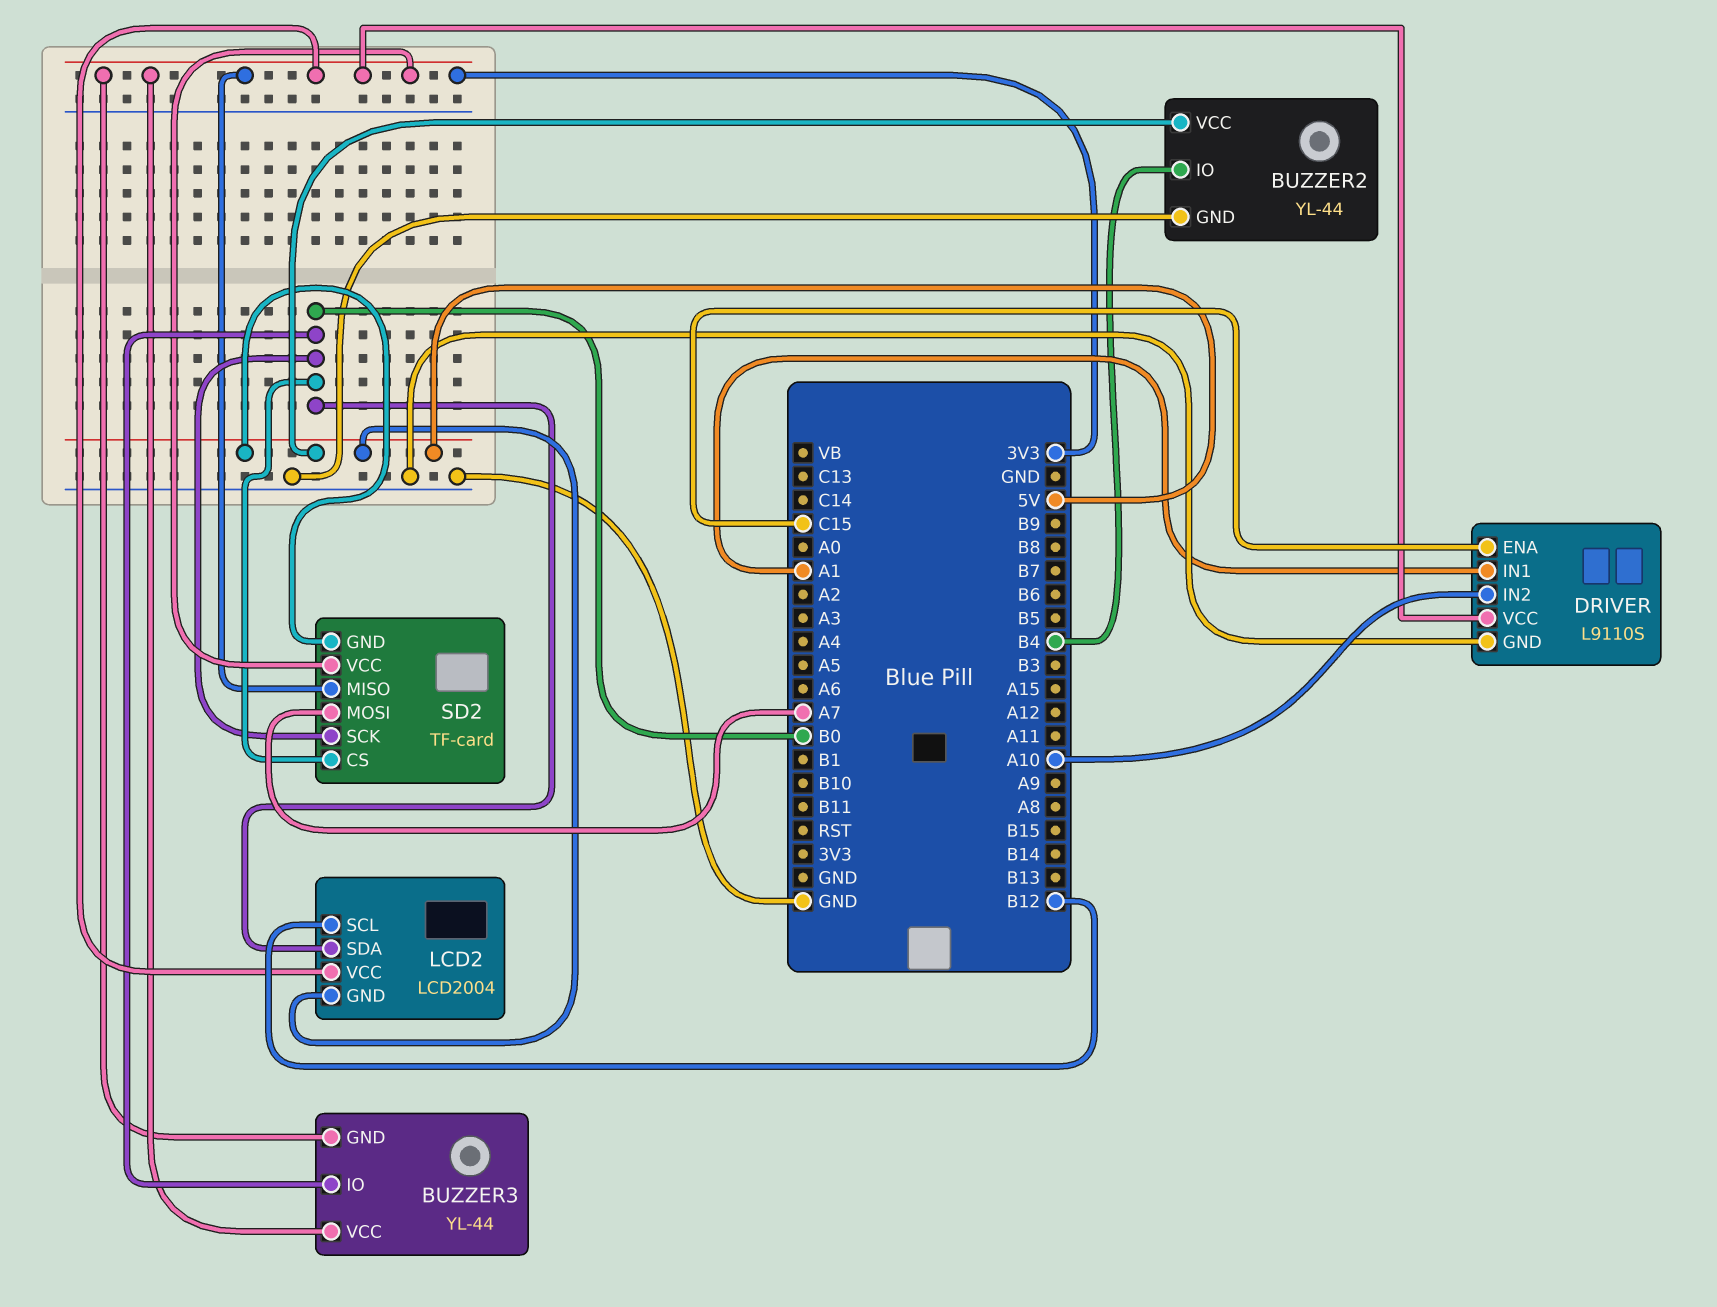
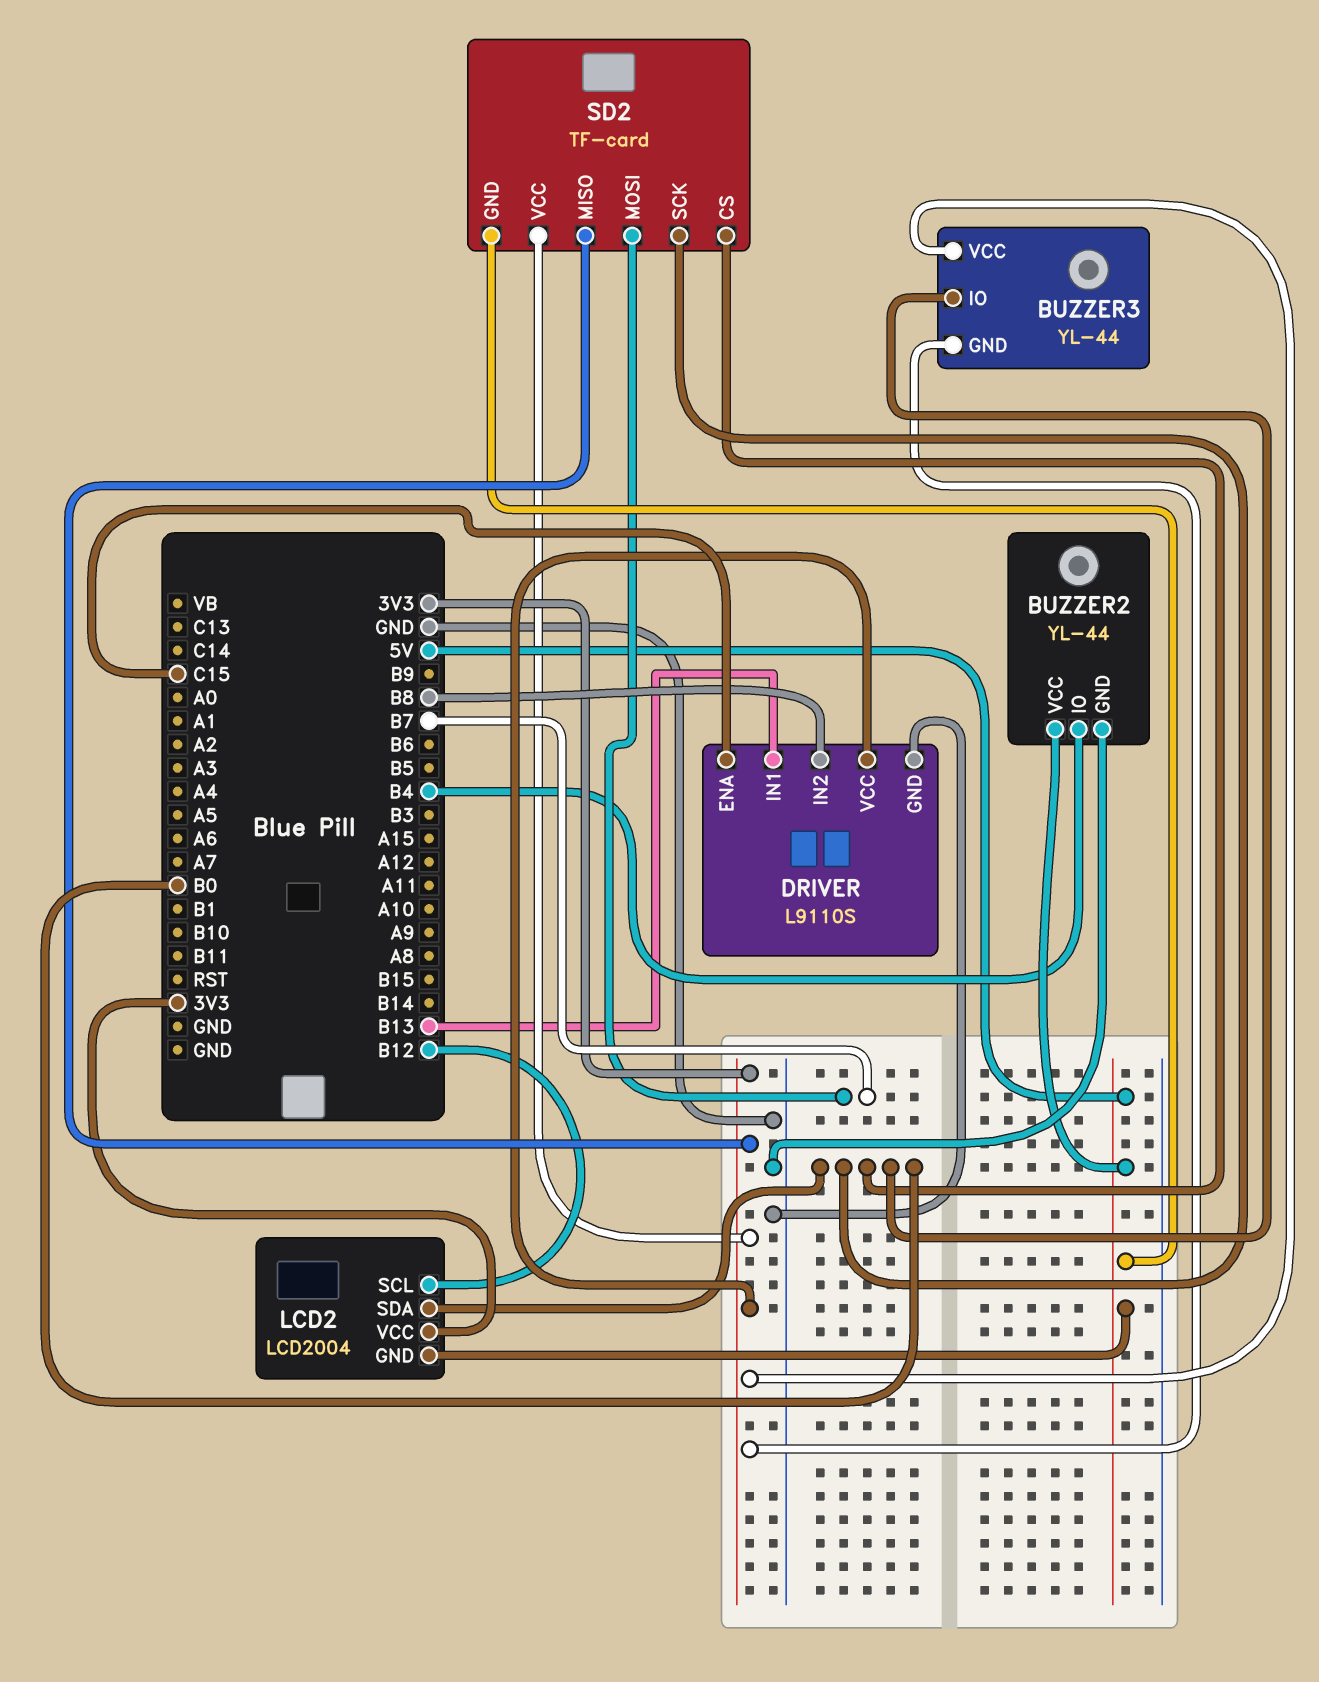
DRIVER pin IN1: A1 -> B13
DRIVER pin IN2: A10 -> B8
SD2 pin MOSI: A7 -> B7

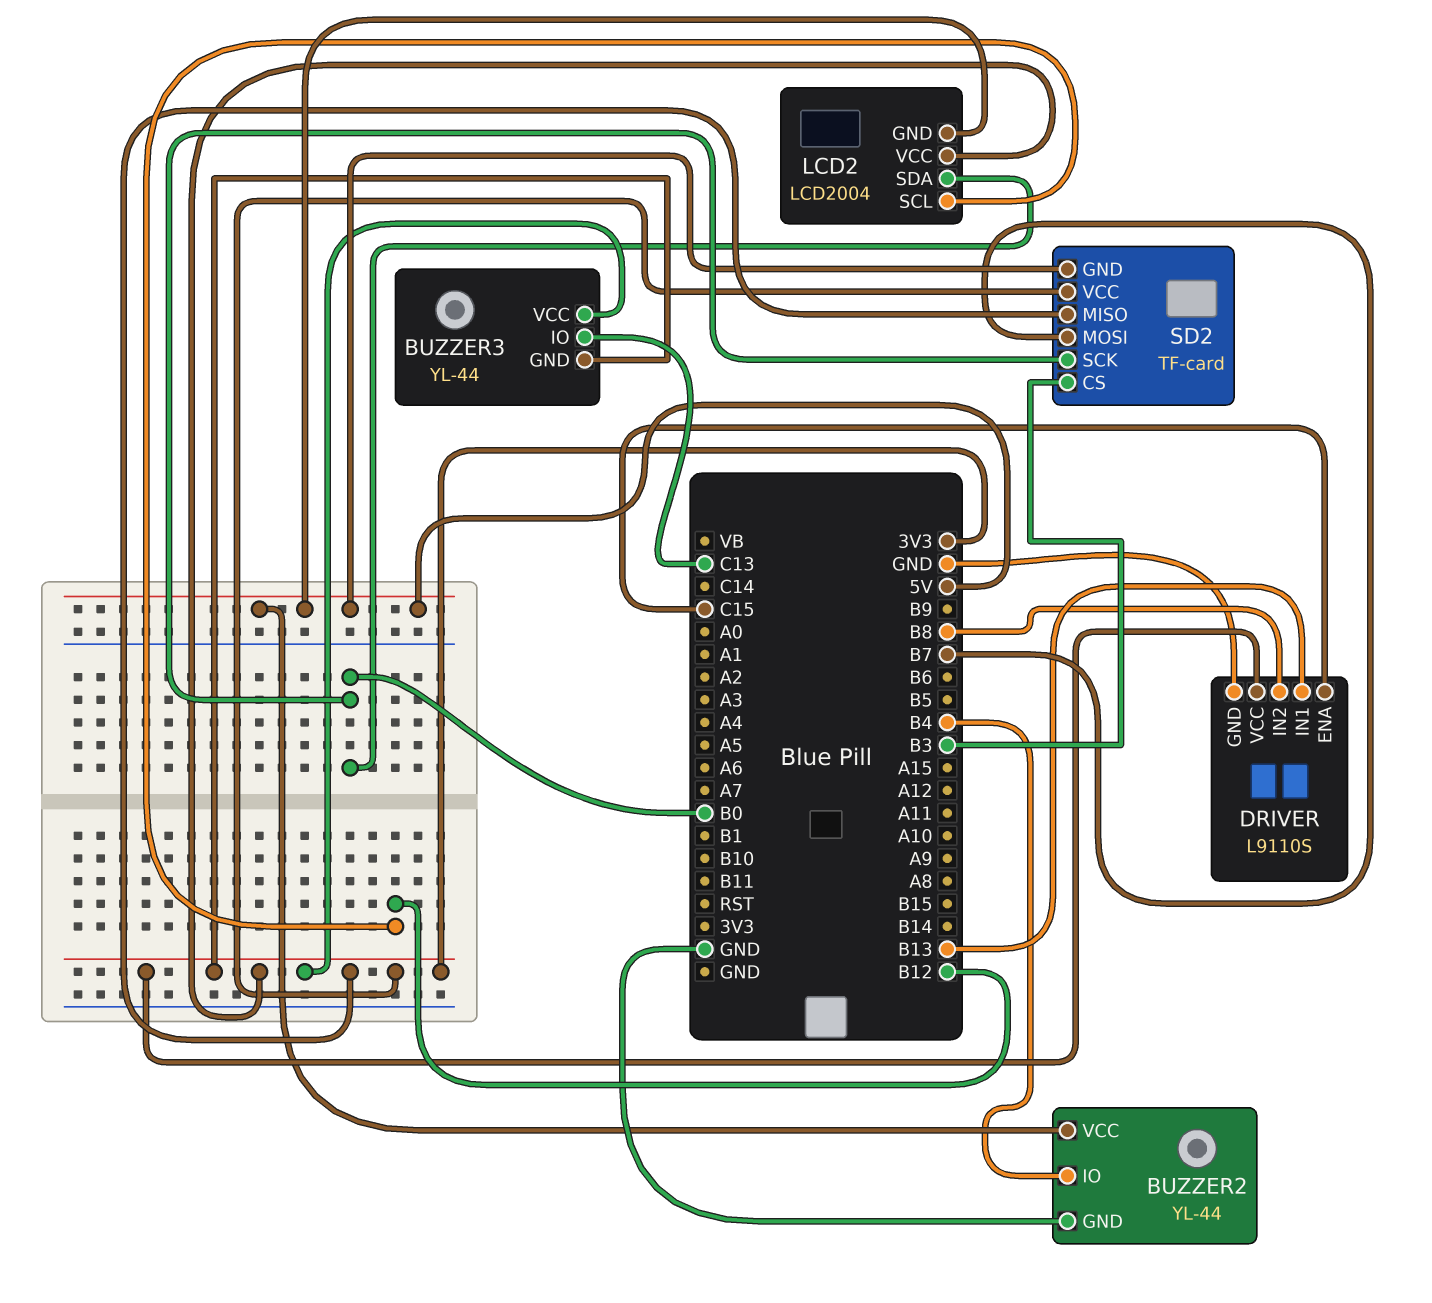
BUZZER3 pin IO: B0 -> C13
SD2 pin CS: B0 -> B3

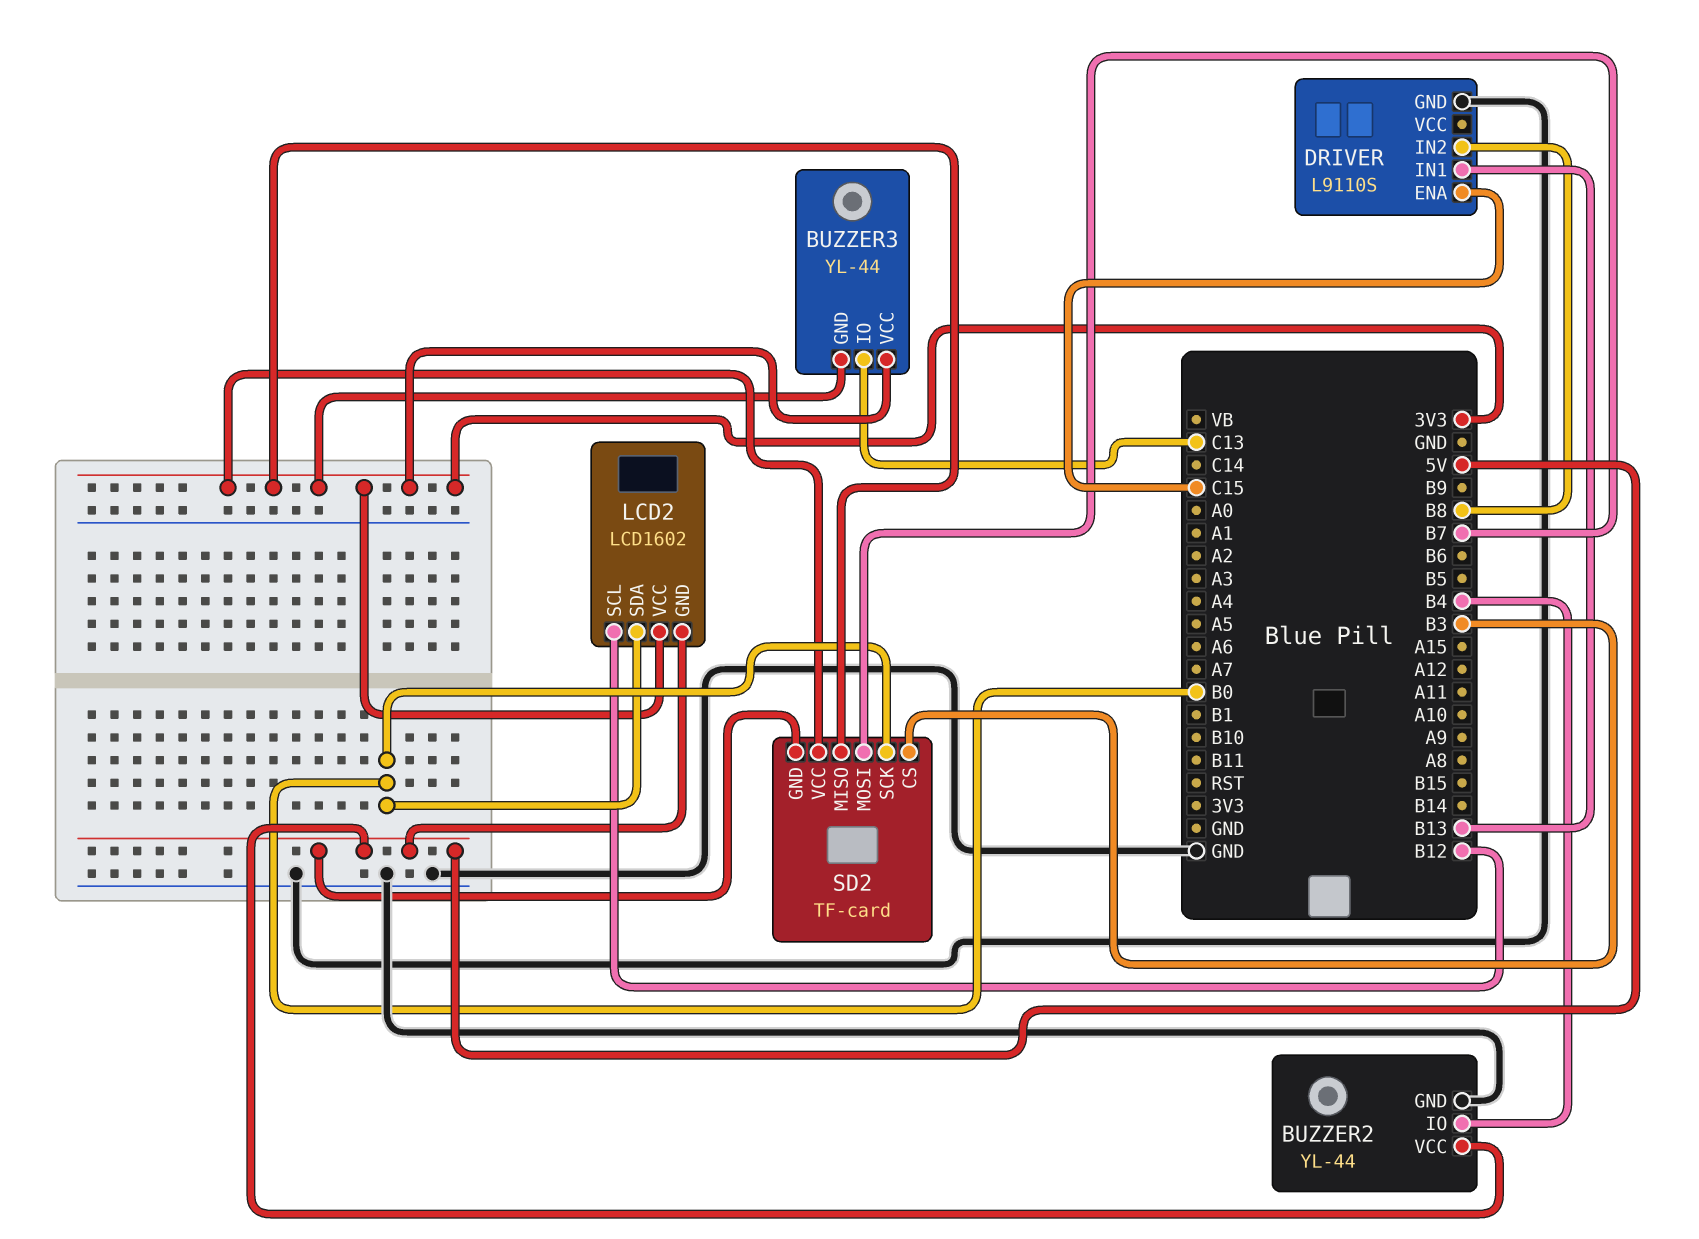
DRIVER pin VCC: 3V3 -> none
LCD2: LCD2004 -> LCD1602

